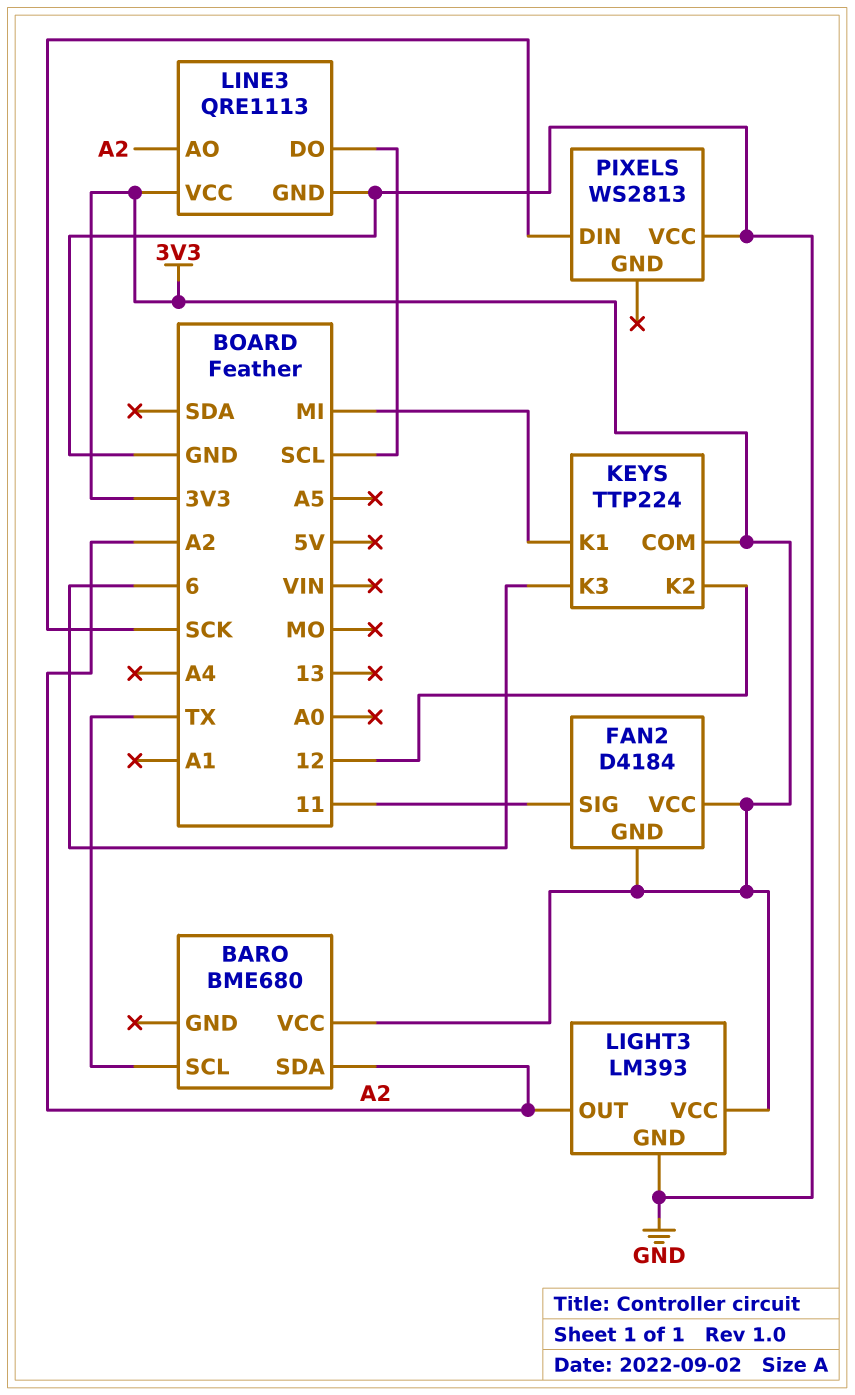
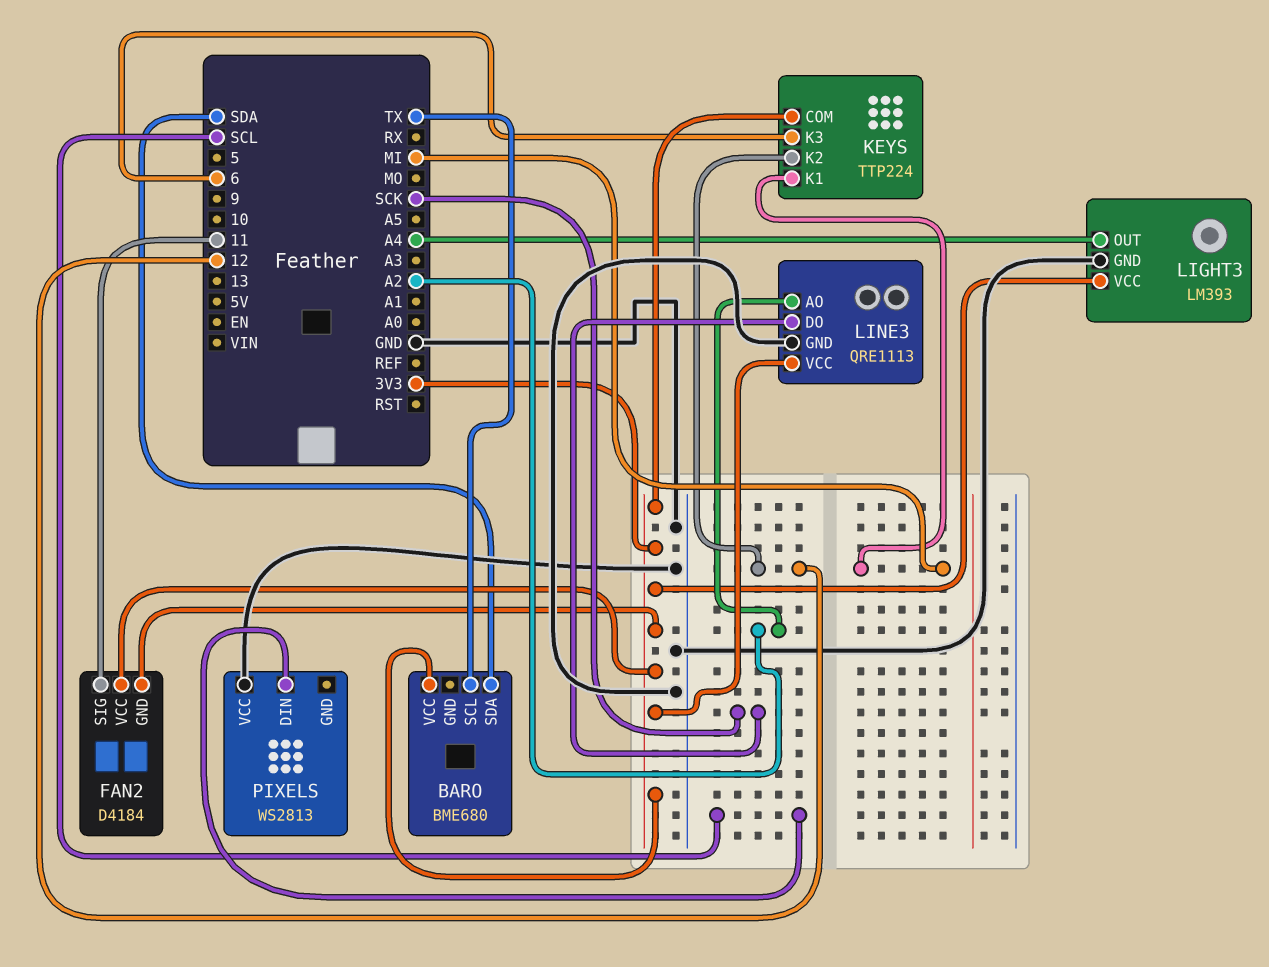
BARO pin SDA: A2 -> SDA
LIGHT3 pin OUT: A2 -> A4
LINE3 pin DO: SCL -> SCK
PIXELS pin DIN: SCK -> SCL

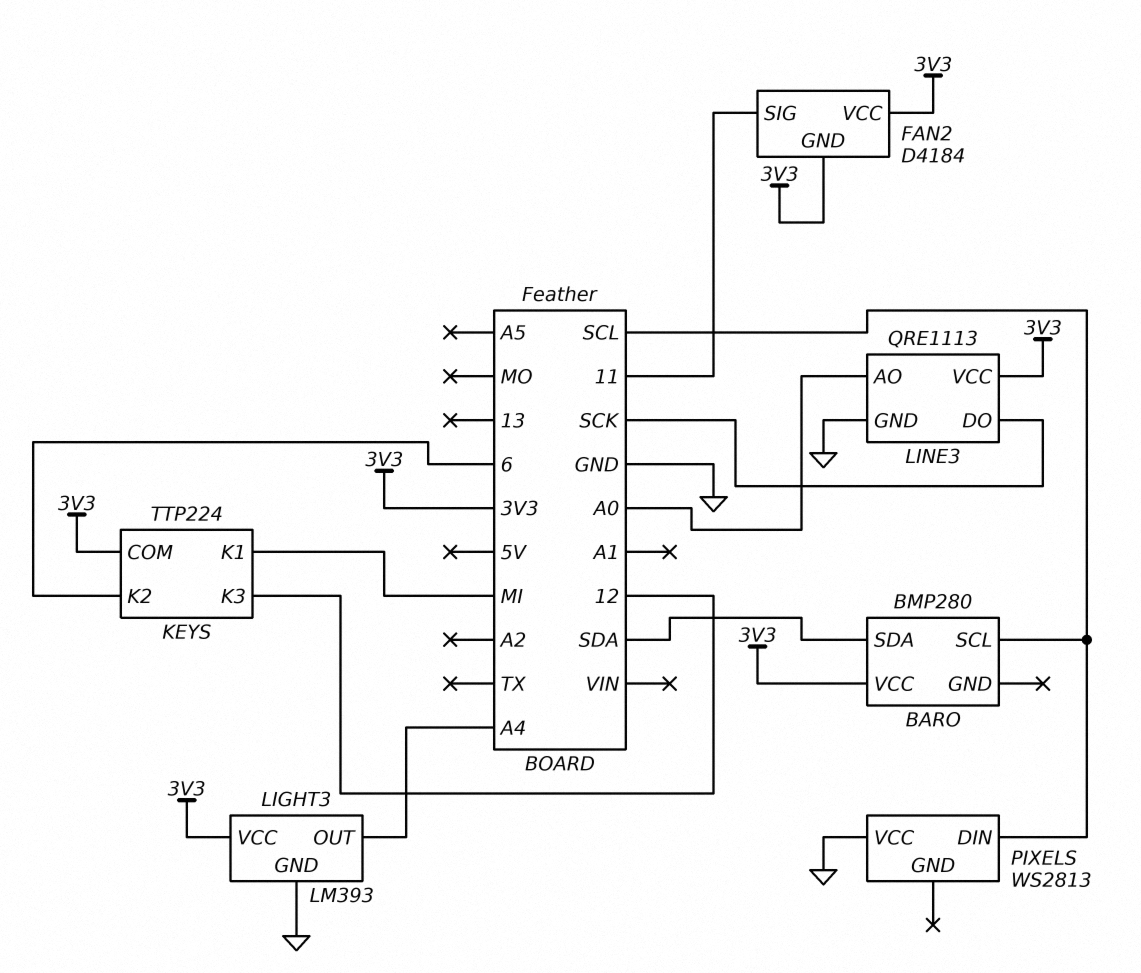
BARO: BME680 -> BMP280
BARO pin SCL: TX -> SCL
KEYS pin K2: 12 -> 6
KEYS pin K3: 6 -> 12
LINE3 pin AO: A2 -> A0

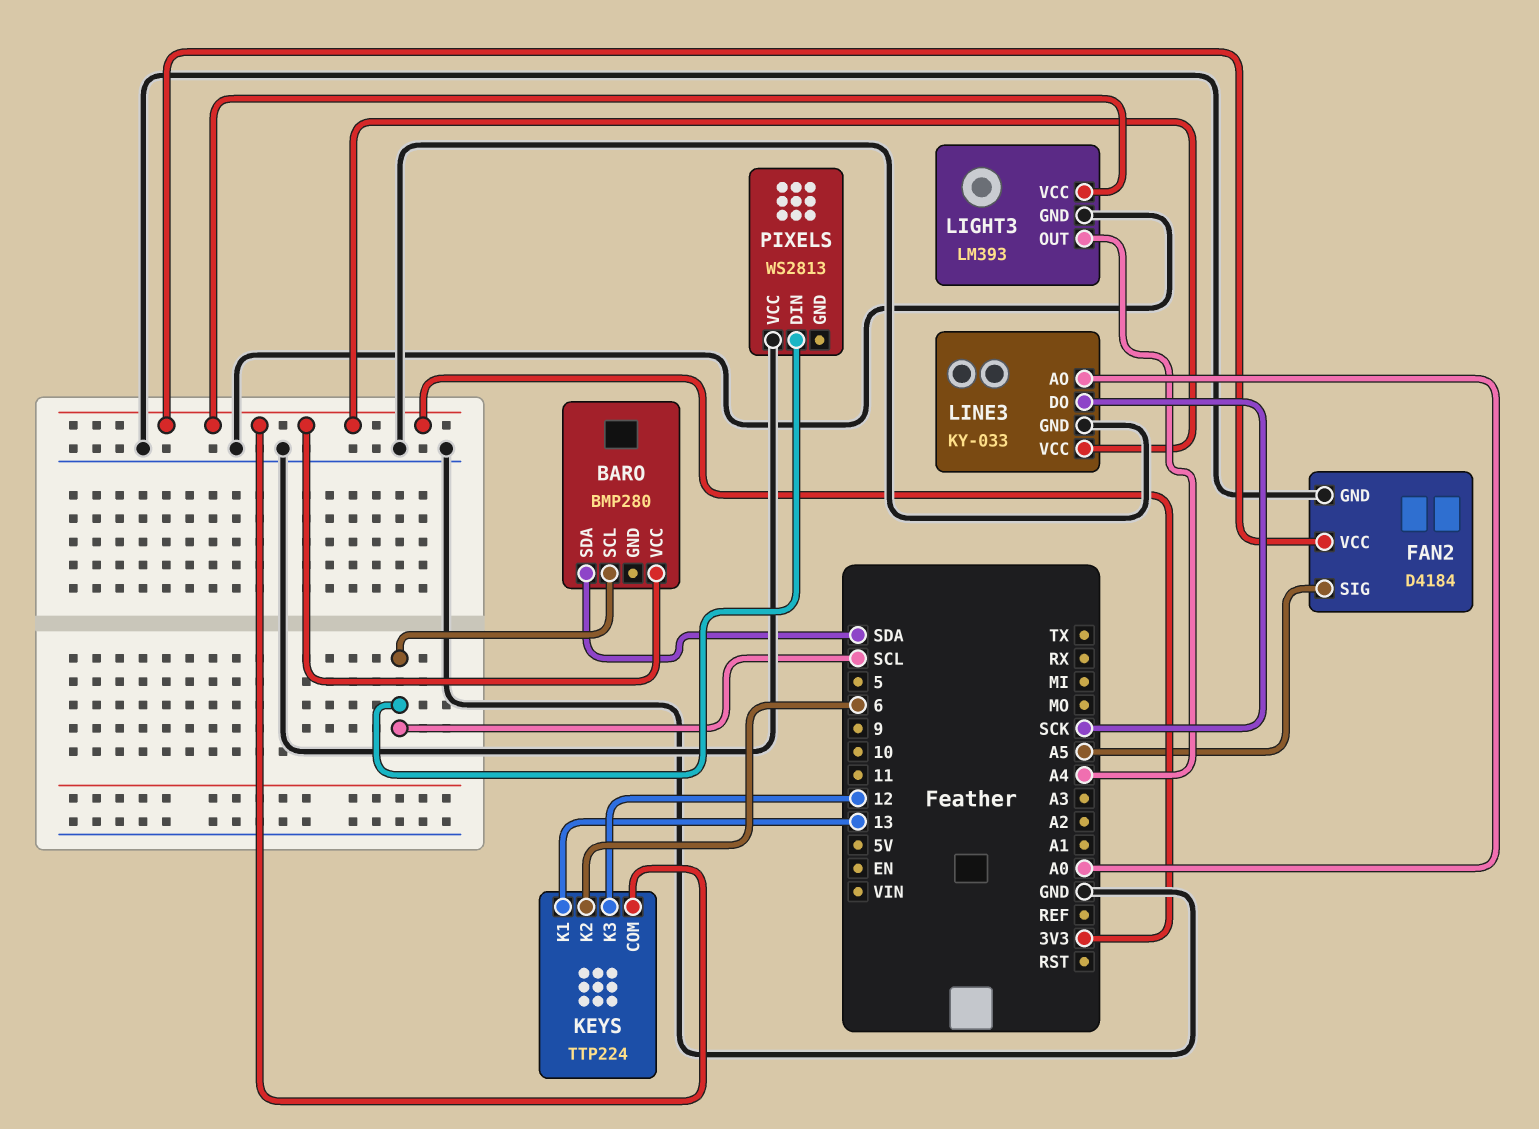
FAN2 pin GND: 3V3 -> GND
FAN2 pin SIG: 11 -> A5
KEYS pin K1: MI -> 13
LINE3: QRE1113 -> KY-033

